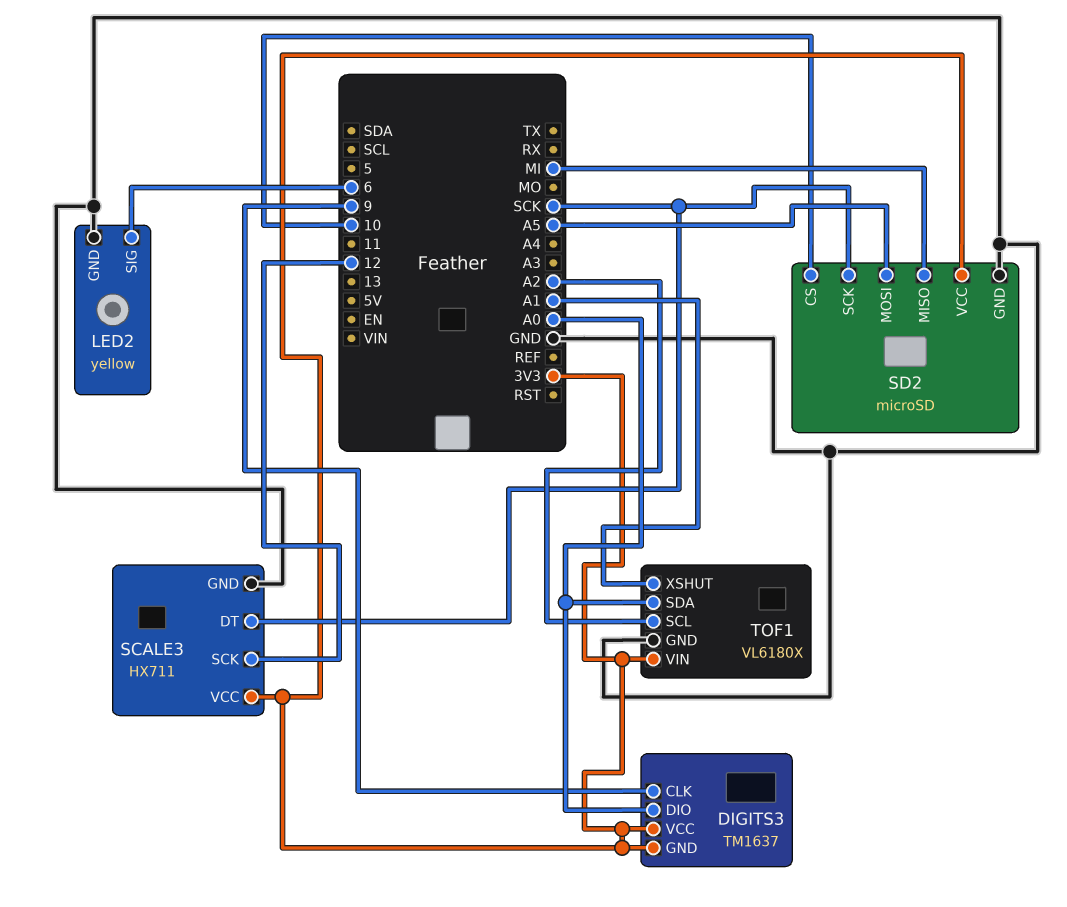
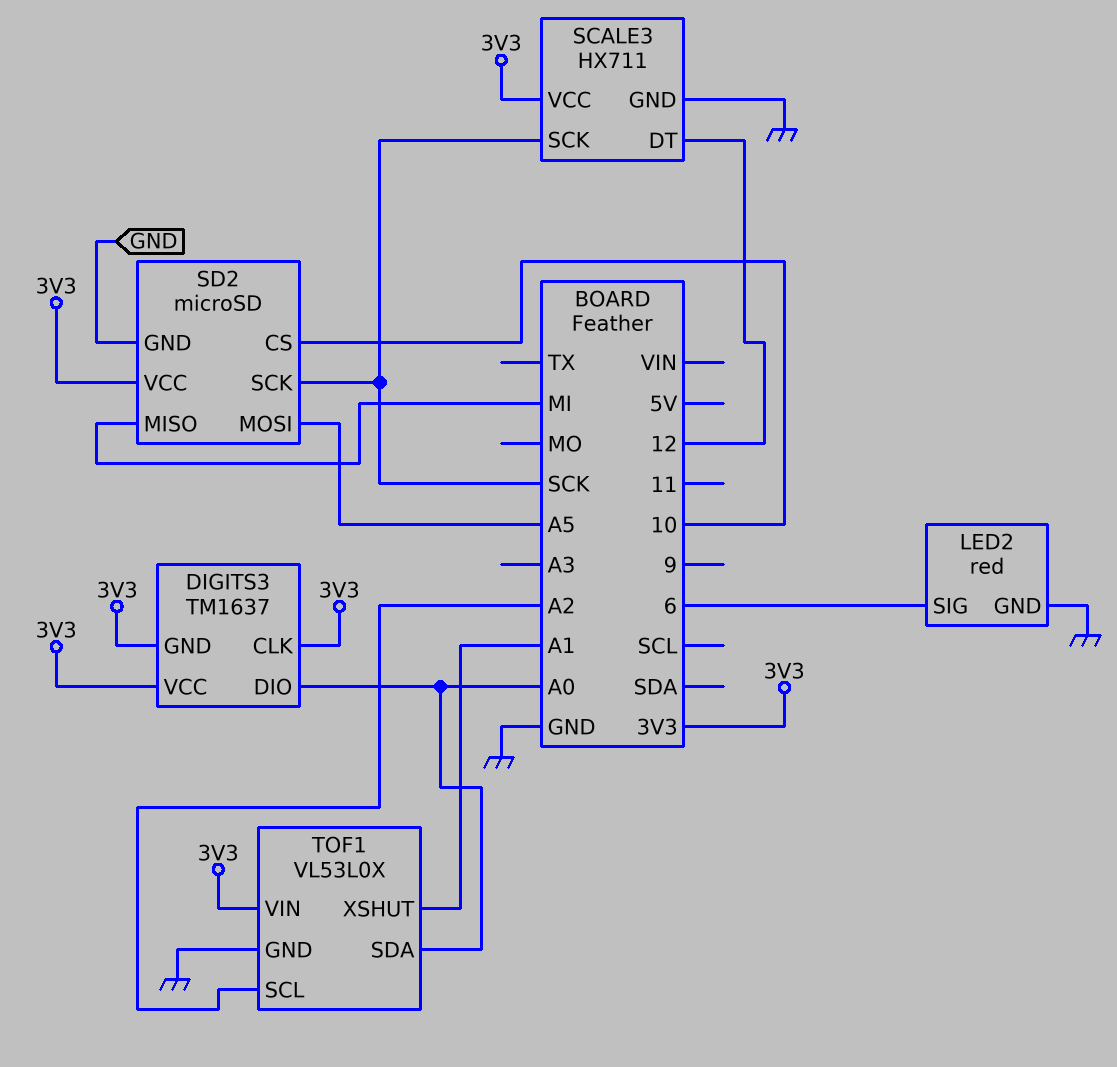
DIGITS3 pin CLK: 9 -> 3V3
LED2: yellow -> red
SCALE3 pin DT: SCK -> 12
SCALE3 pin SCK: 12 -> SCK
TOF1: VL6180X -> VL53L0X

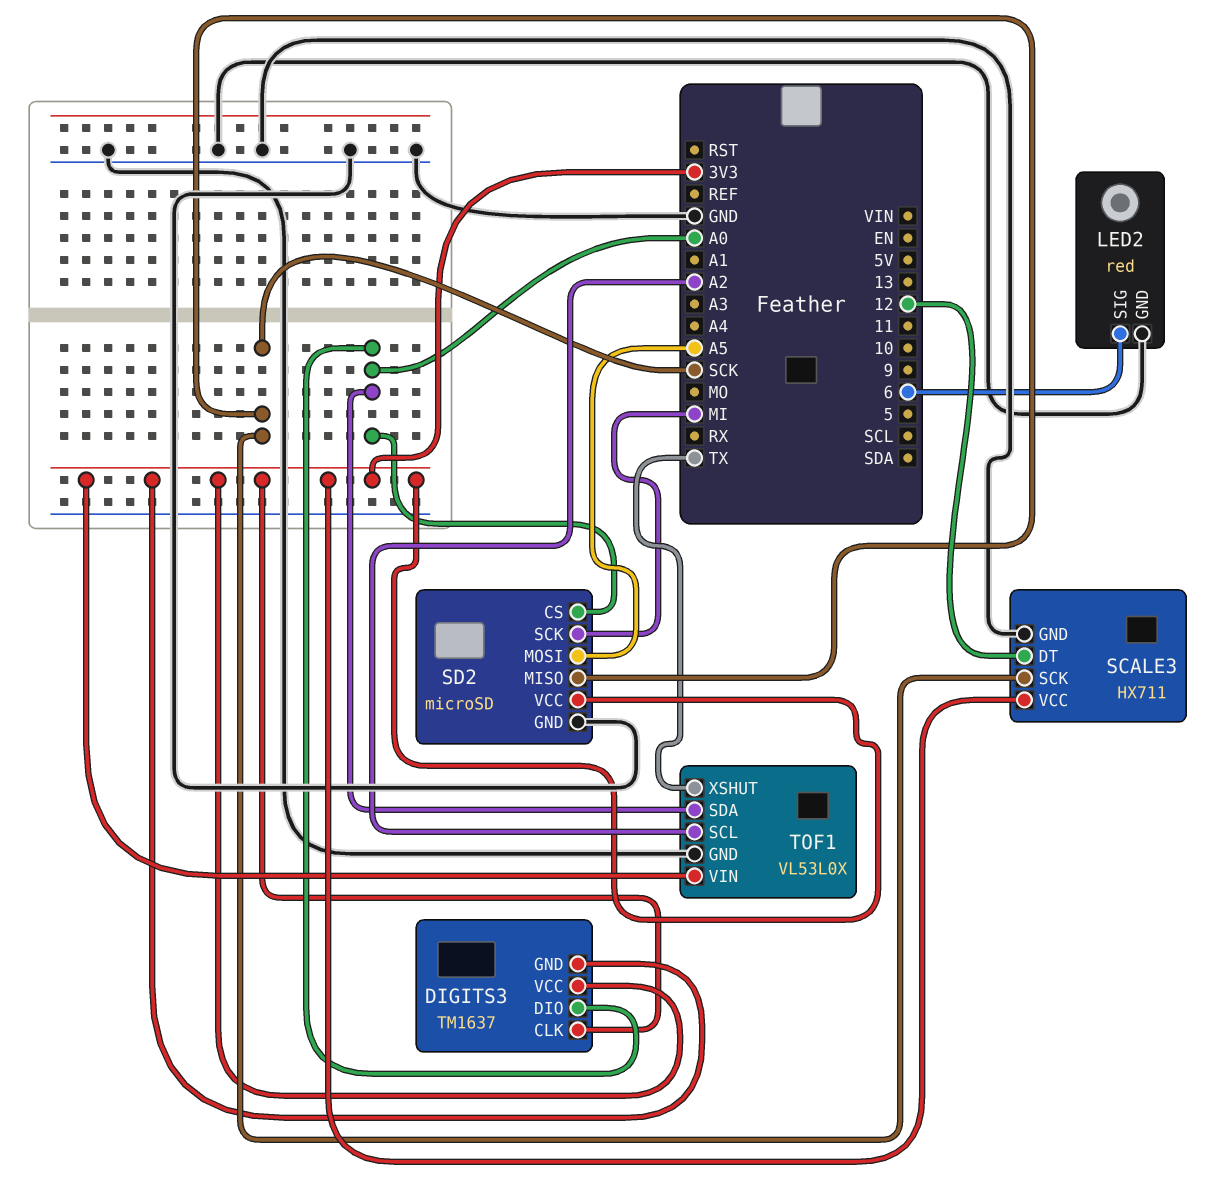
SD2 pin CS: 10 -> A0
SD2 pin MISO: MI -> SCK
SD2 pin SCK: SCK -> MI
TOF1 pin XSHUT: A1 -> TX

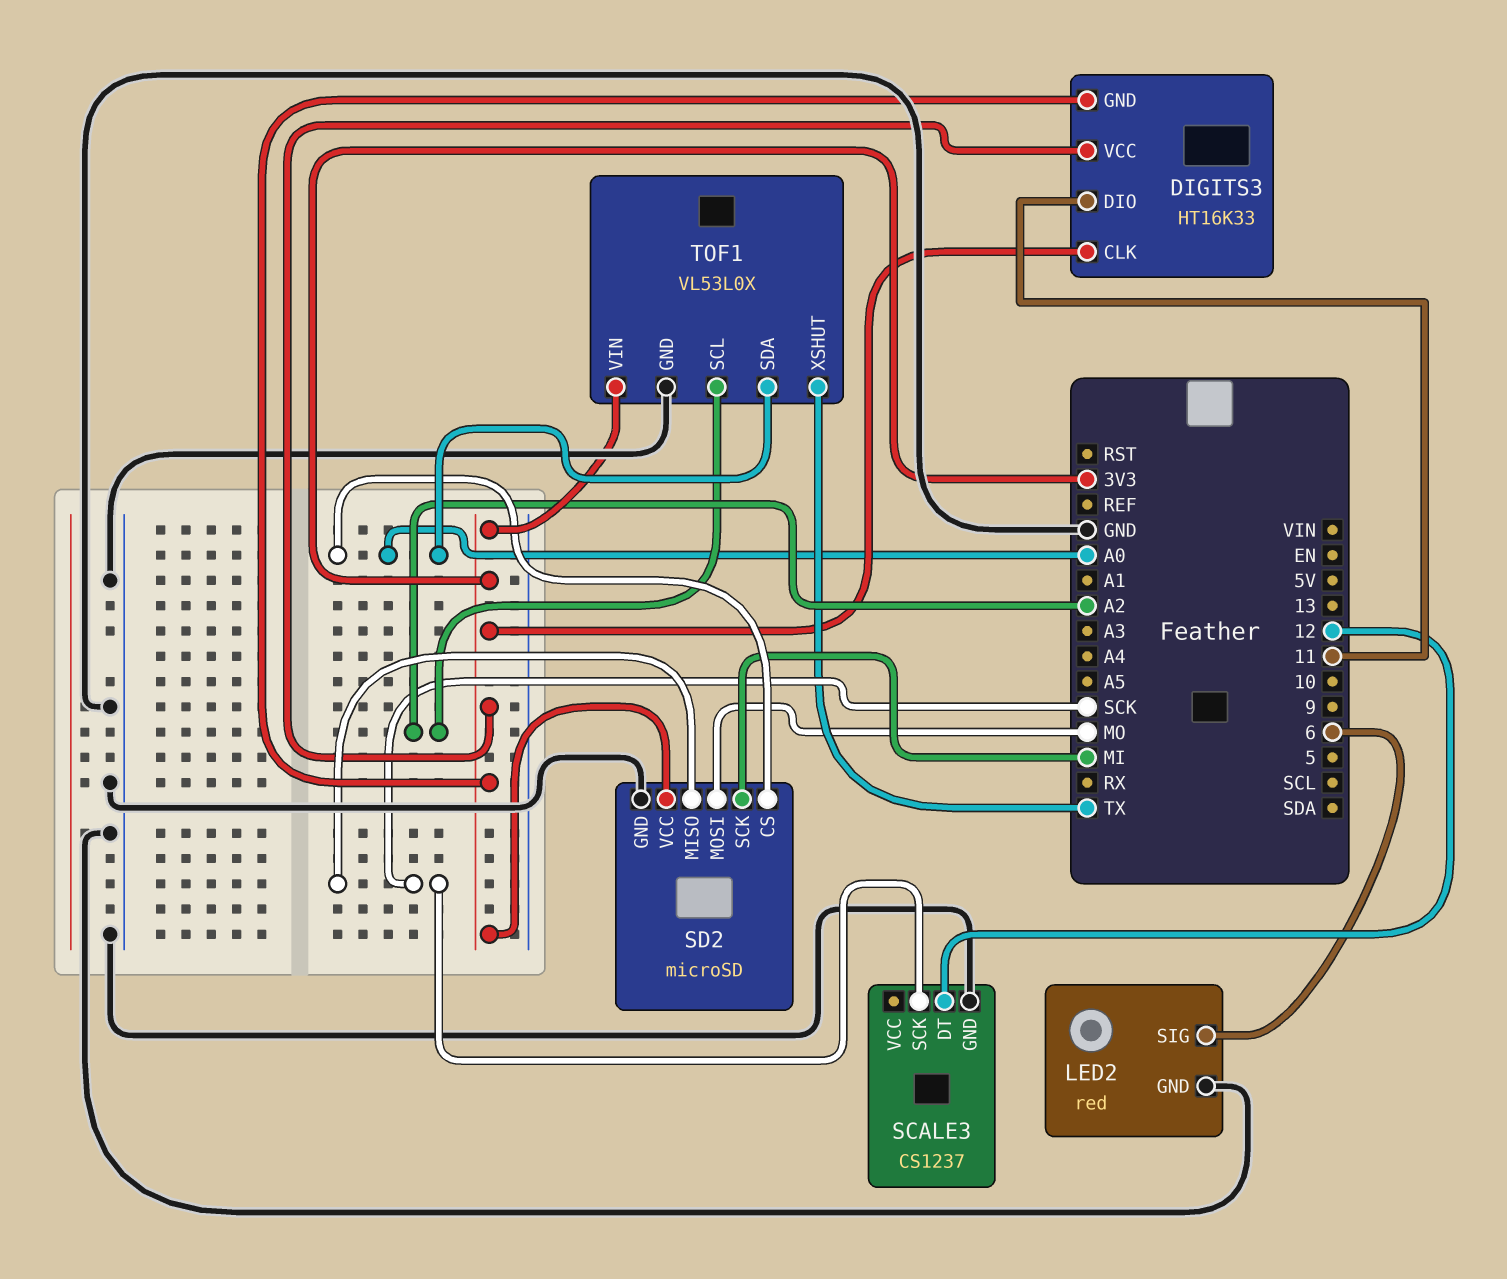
DIGITS3: TM1637 -> HT16K33
DIGITS3 pin DIO: A0 -> 11
SCALE3: HX711 -> CS1237
SCALE3 pin VCC: 3V3 -> none
SD2 pin MOSI: A5 -> MO

